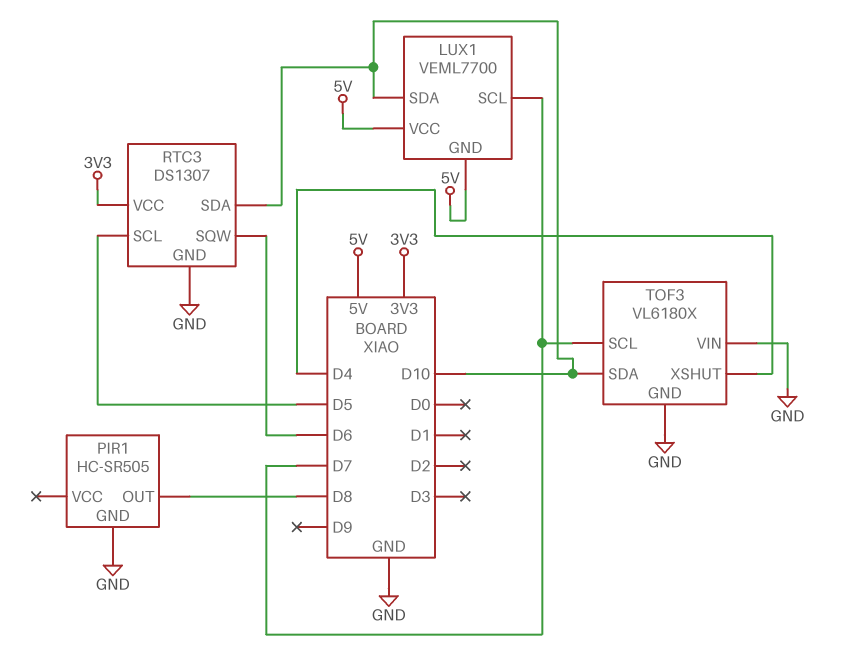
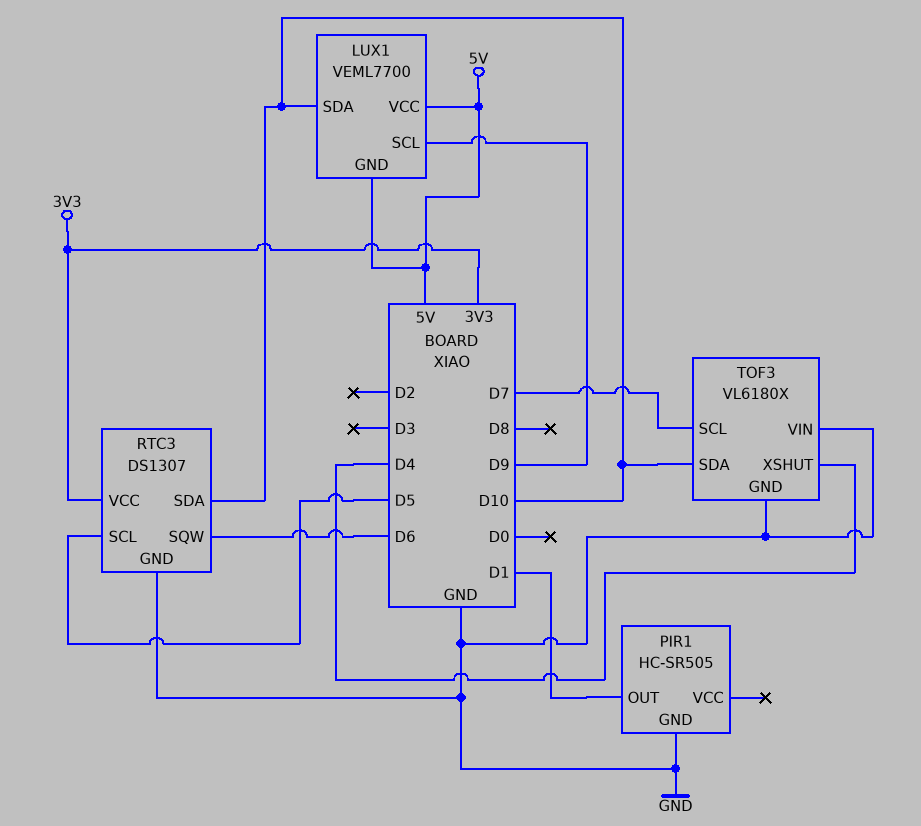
LUX1 pin SCL: D7 -> D9
PIR1 pin OUT: D8 -> D1

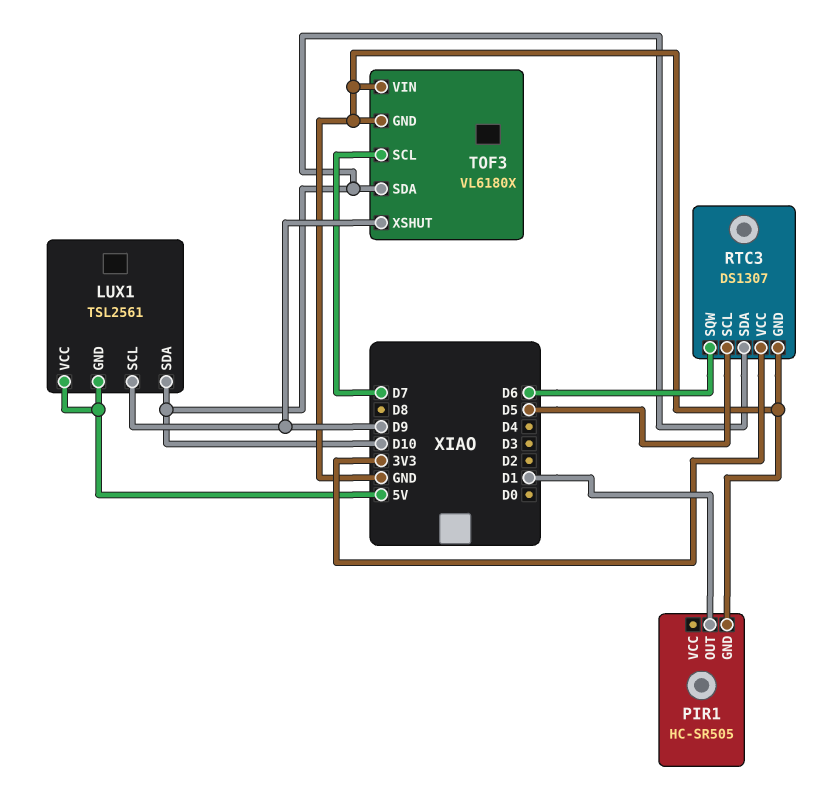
LUX1: VEML7700 -> TSL2561
TOF3 pin XSHUT: D4 -> D9

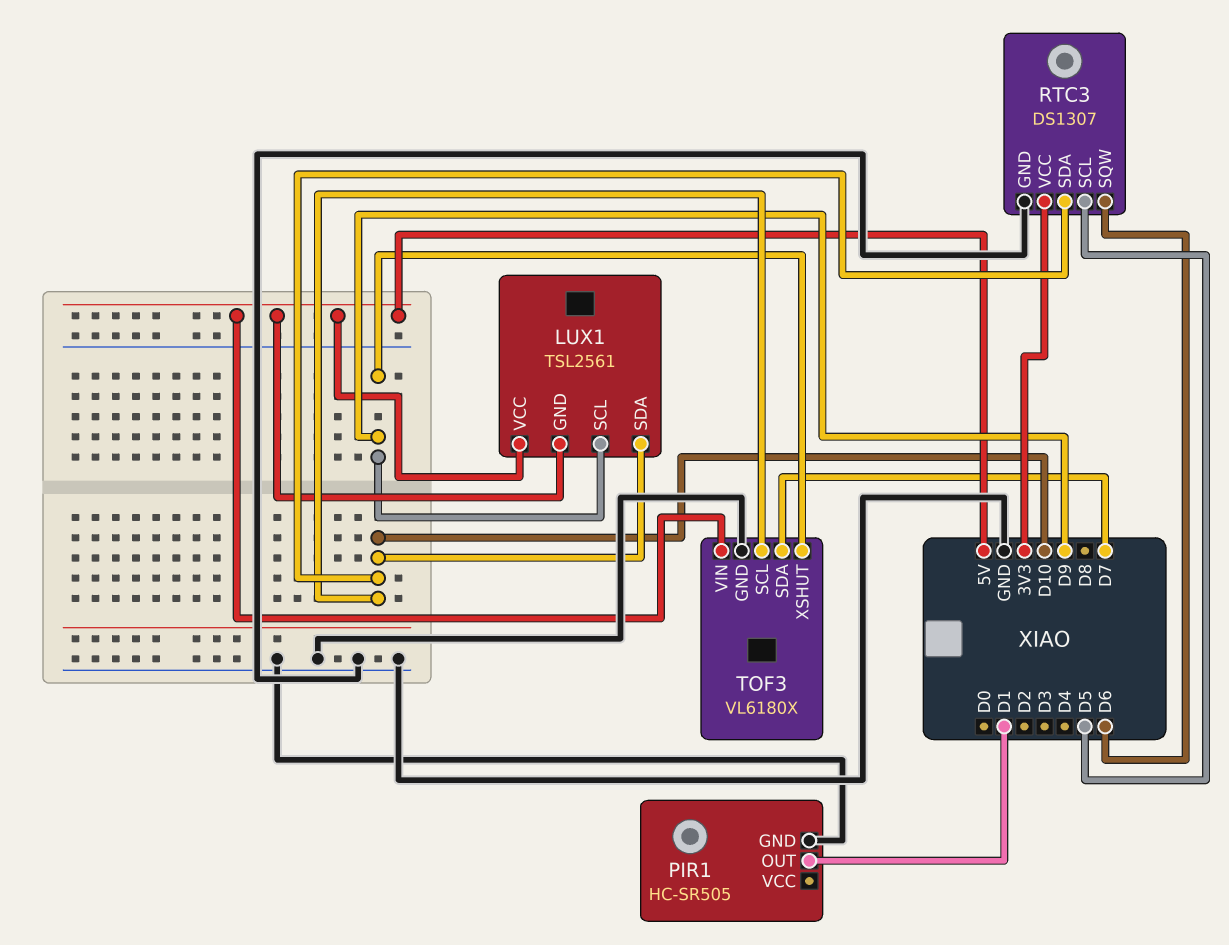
TOF3 pin SCL: D7 -> D10
TOF3 pin SDA: D10 -> D7
TOF3 pin VIN: GND -> 5V

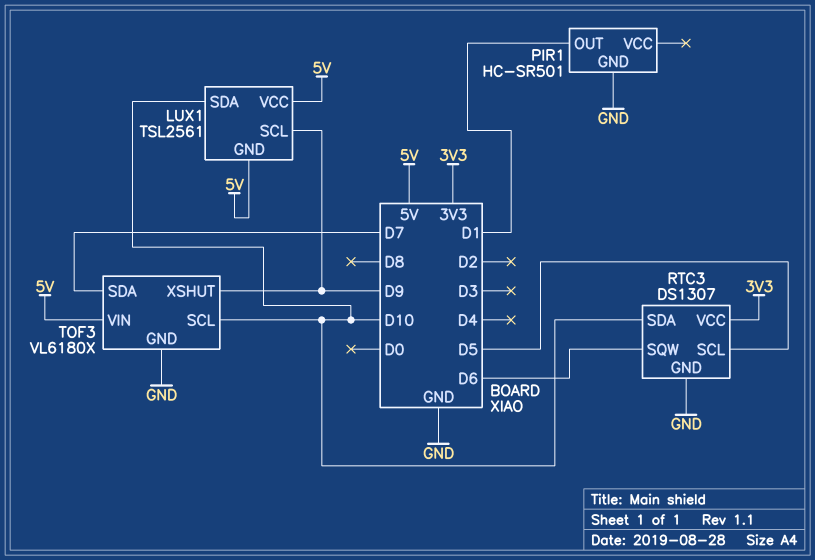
PIR1: HC-SR505 -> HC-SR501

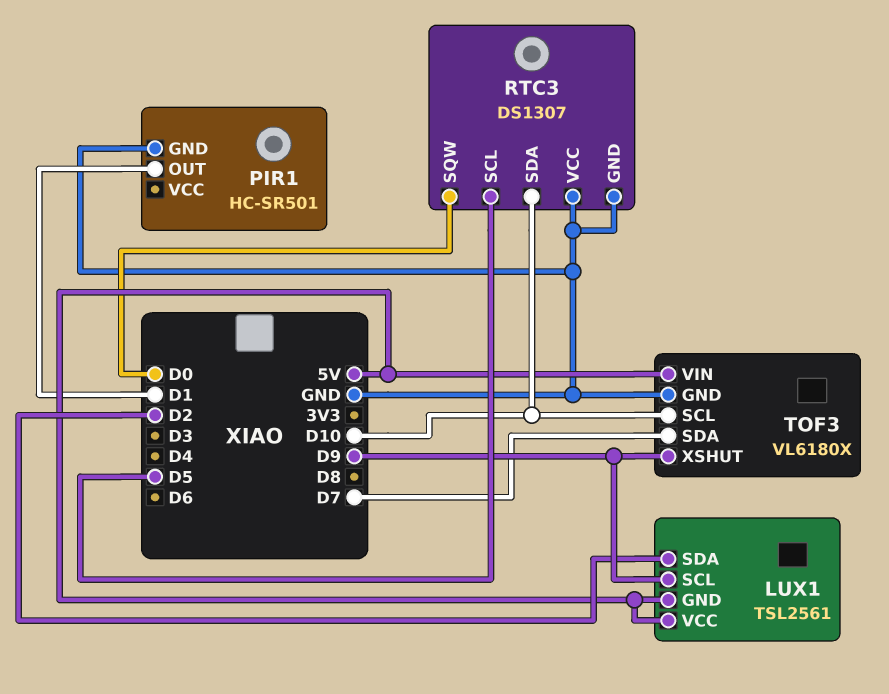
LUX1 pin SDA: D10 -> D2
RTC3 pin SQW: D6 -> D0
RTC3 pin VCC: 3V3 -> GND

